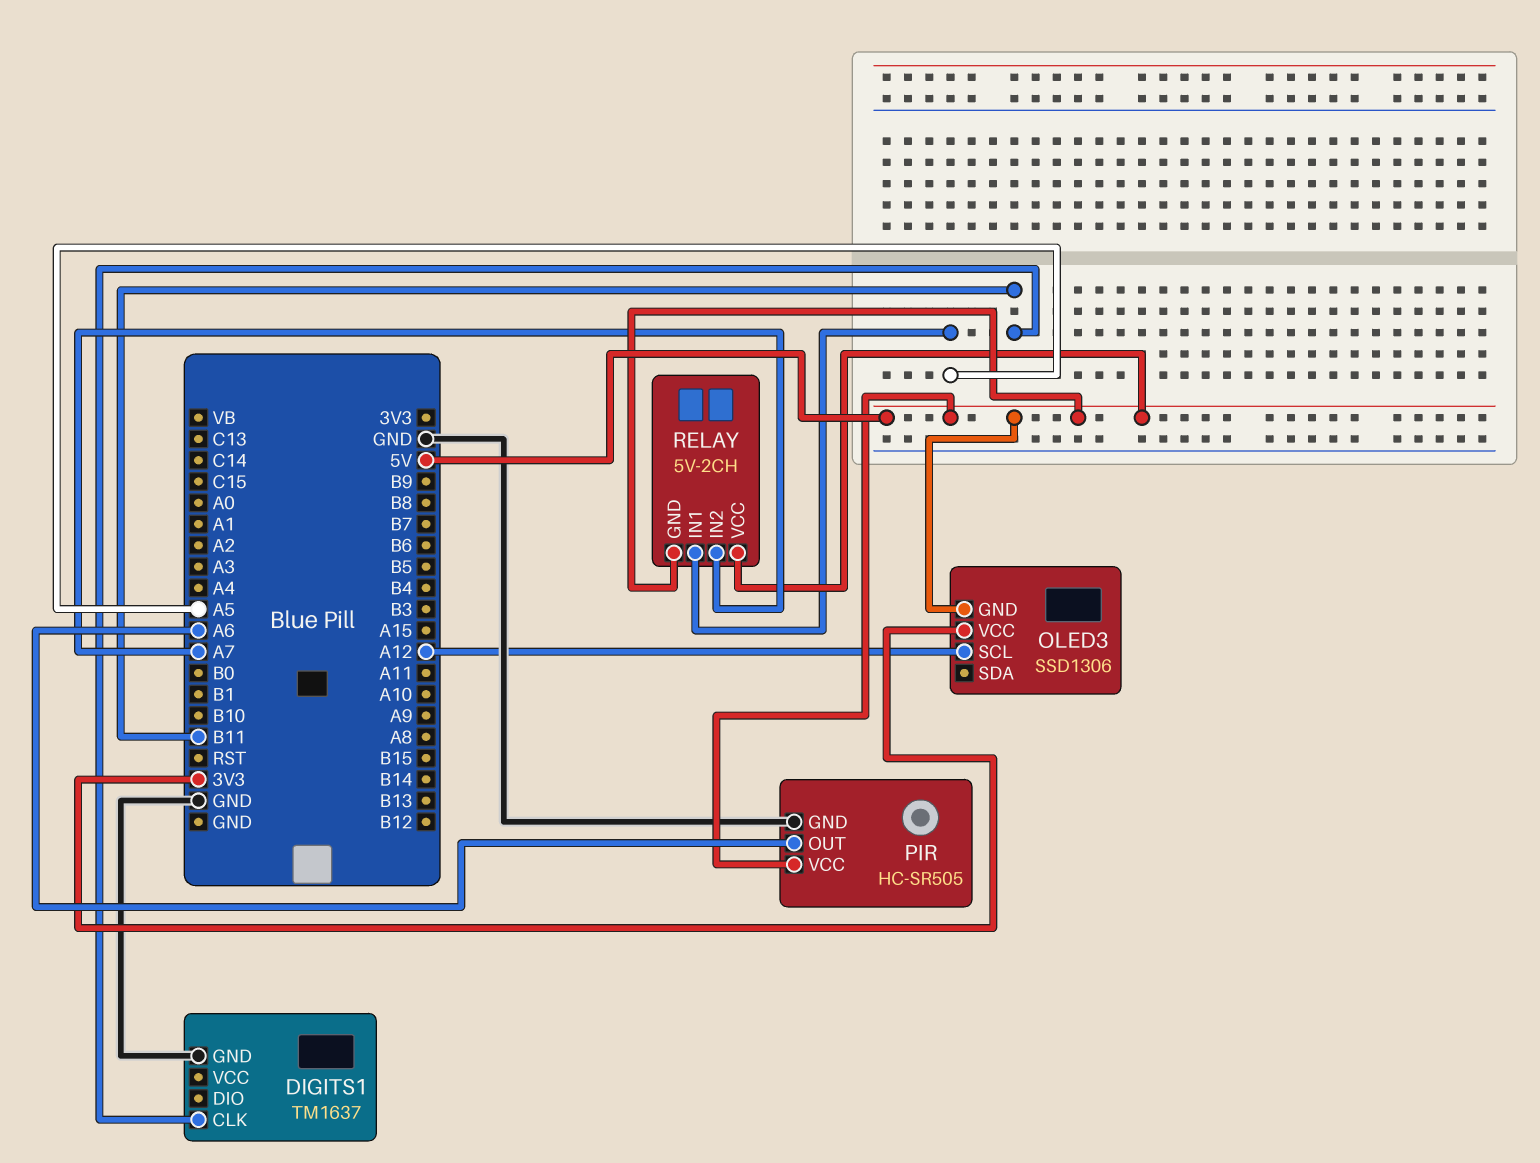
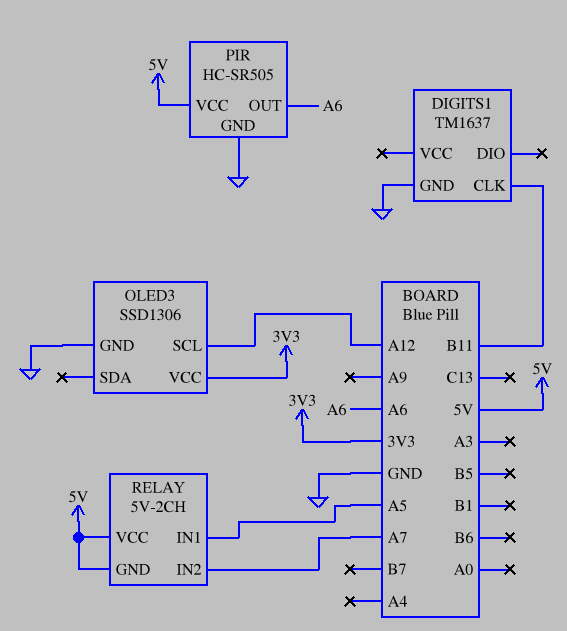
OLED3 pin GND: 5V -> GND

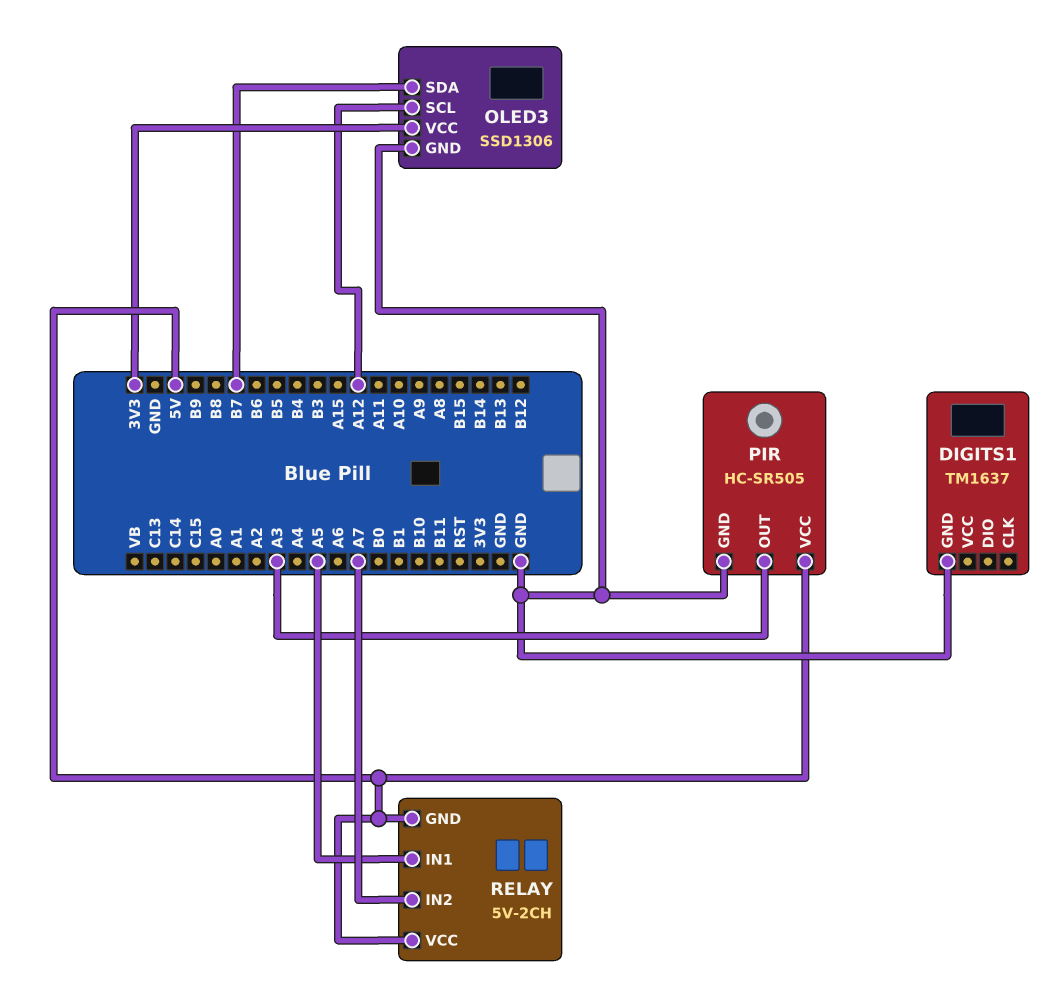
DIGITS1 pin CLK: B11 -> none
OLED3 pin SDA: none -> B7
PIR pin OUT: A6 -> A3

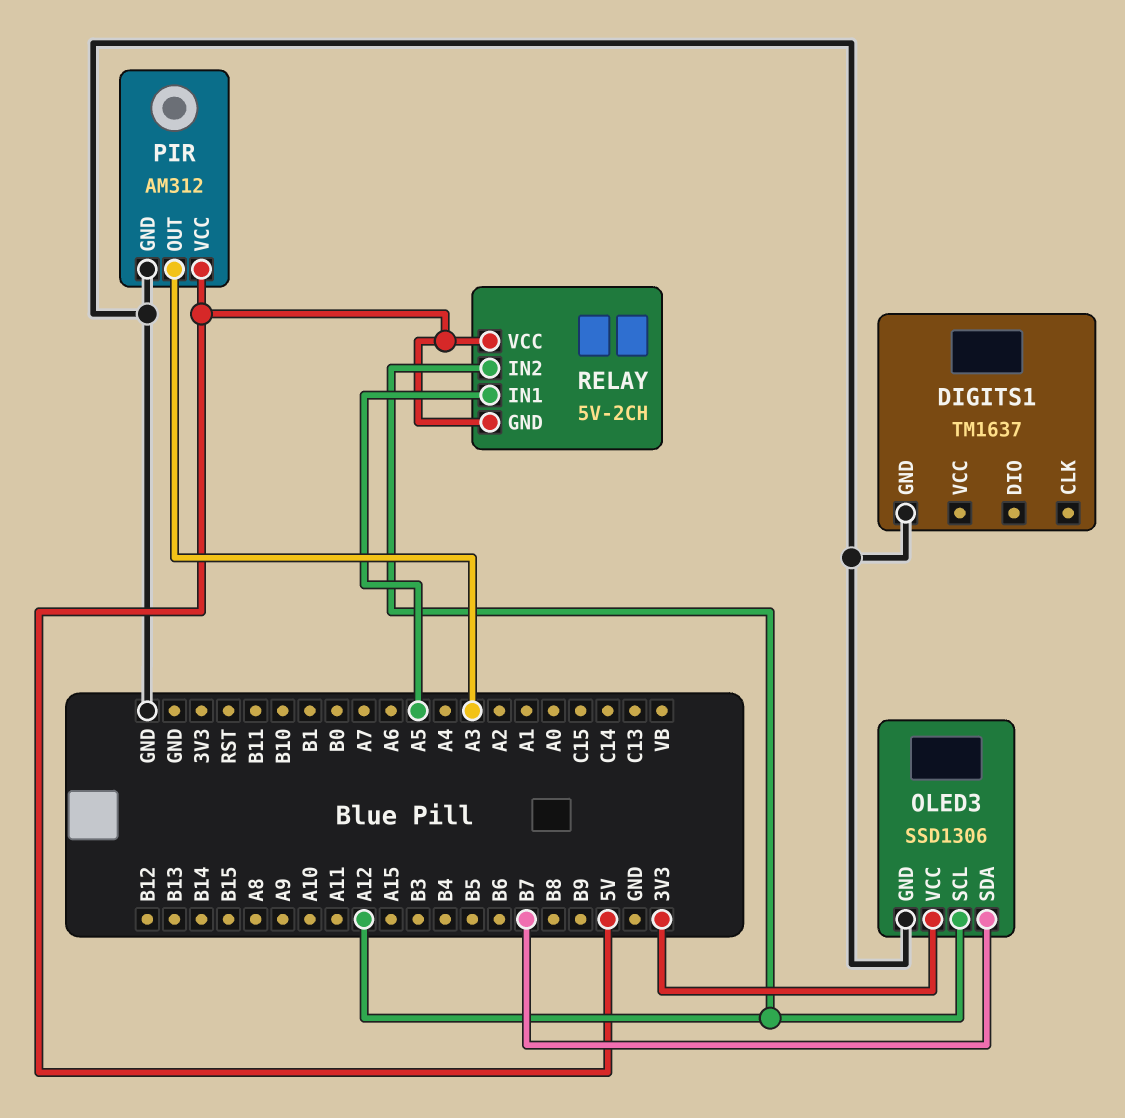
PIR: HC-SR505 -> AM312
RELAY pin IN2: A7 -> A12

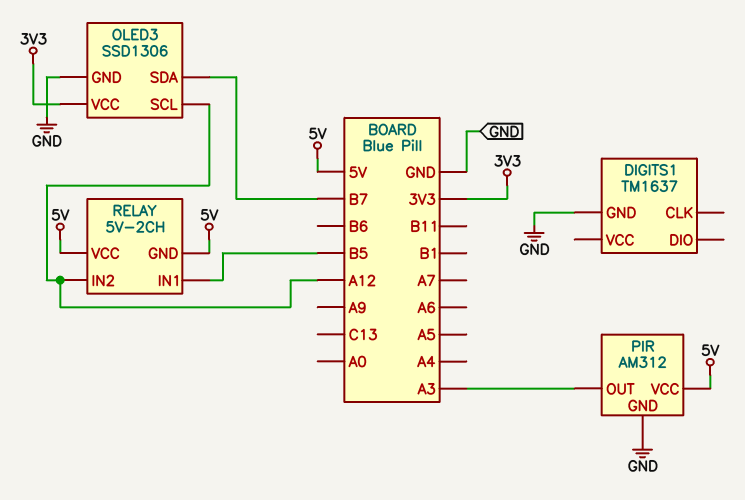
RELAY pin IN1: A5 -> B5

